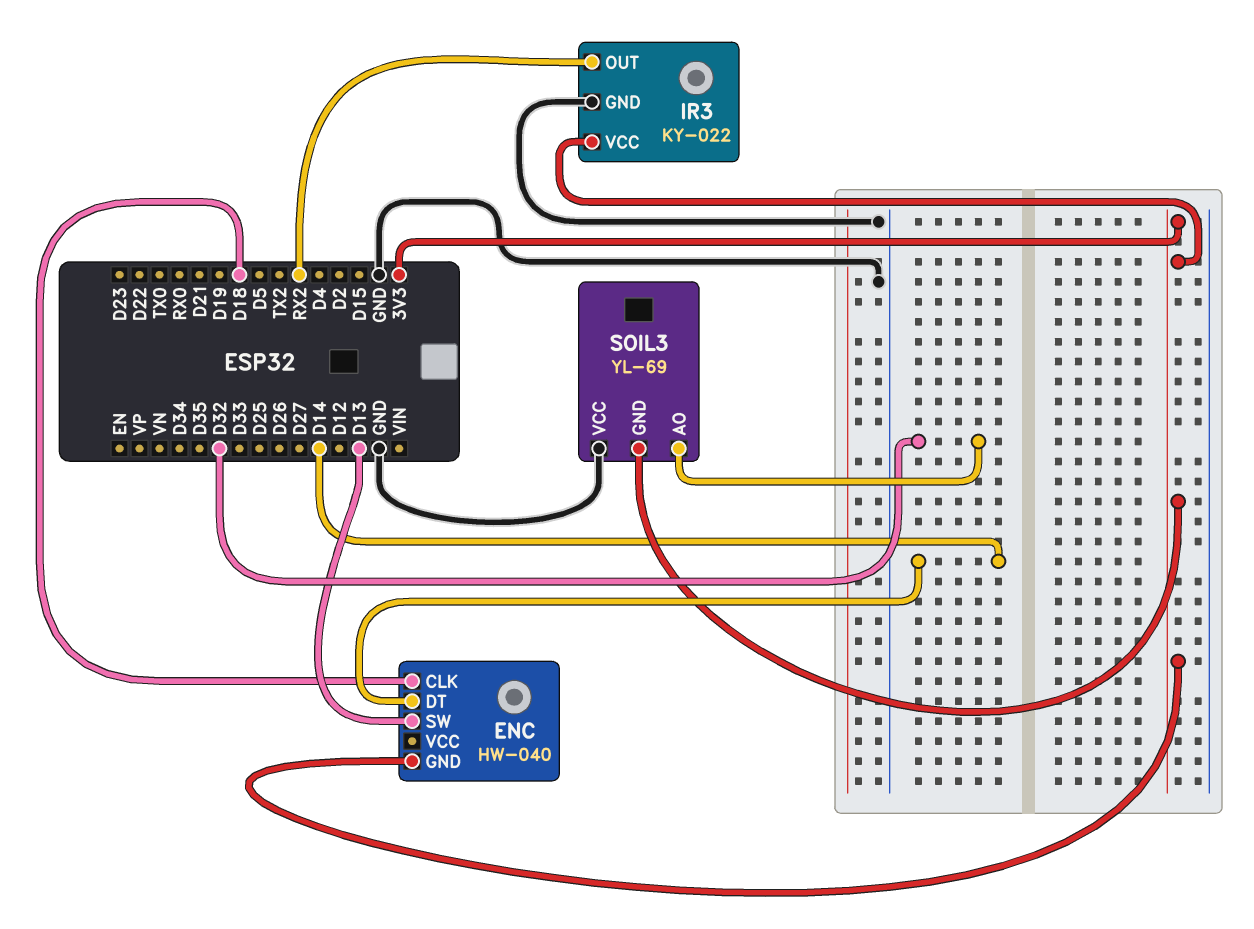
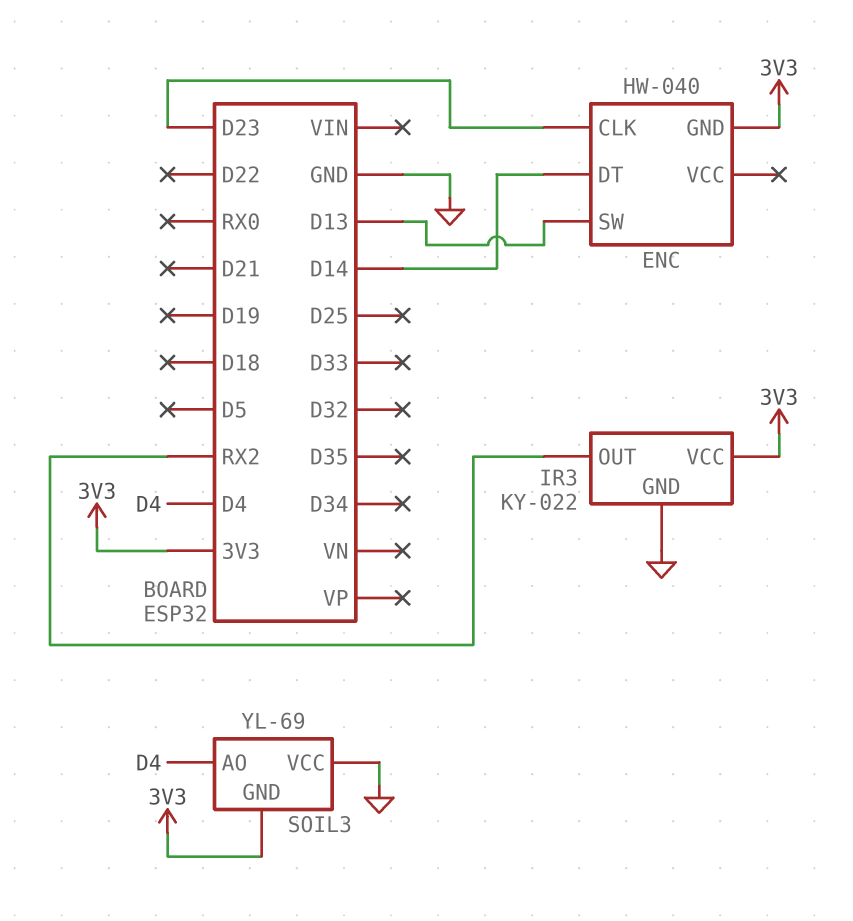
ENC pin CLK: D18 -> D23
SOIL3 pin AO: D32 -> D4

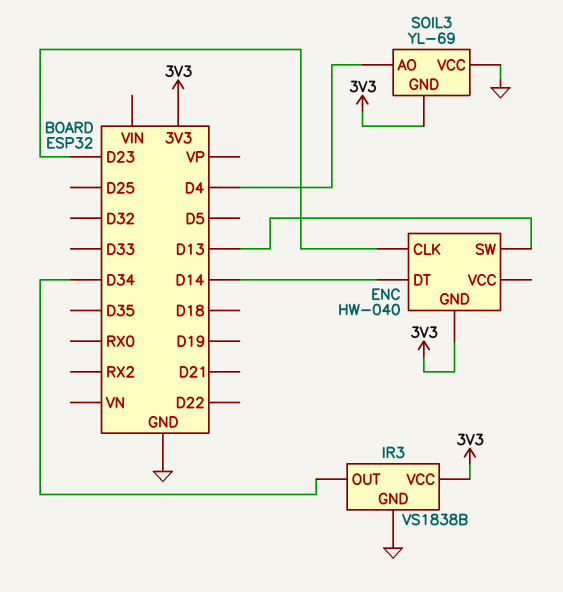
IR3: KY-022 -> VS1838B
IR3 pin OUT: RX2 -> D34

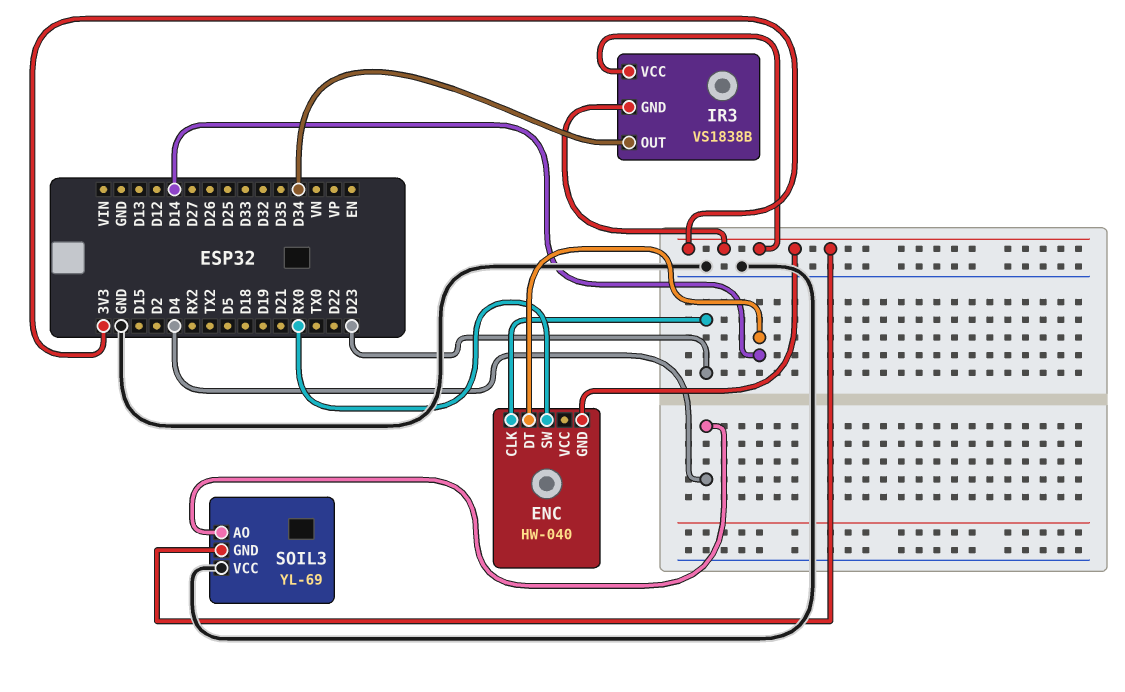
ENC pin SW: D13 -> RX0
IR3 pin GND: GND -> 3V3

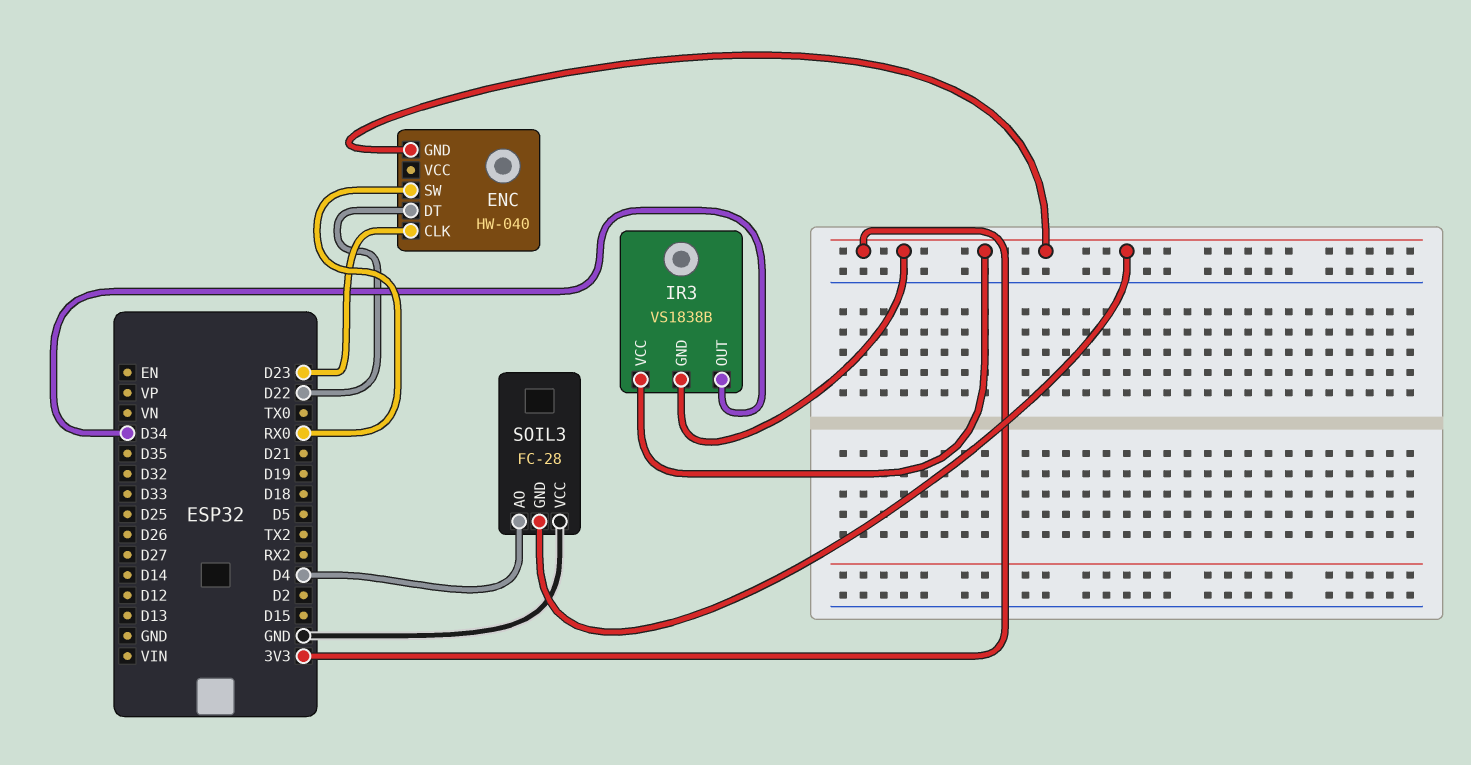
ENC pin DT: D14 -> D22
SOIL3: YL-69 -> FC-28

